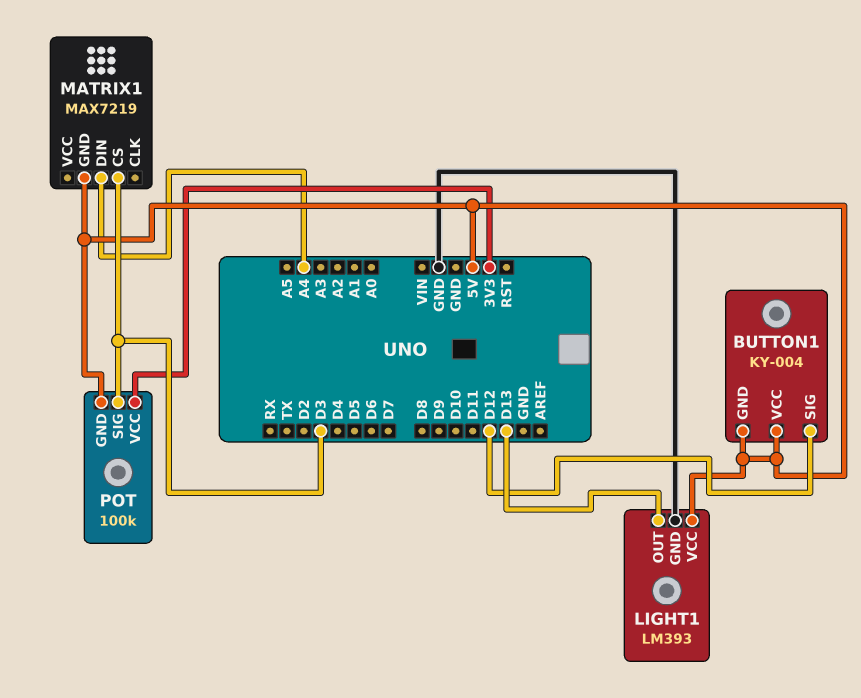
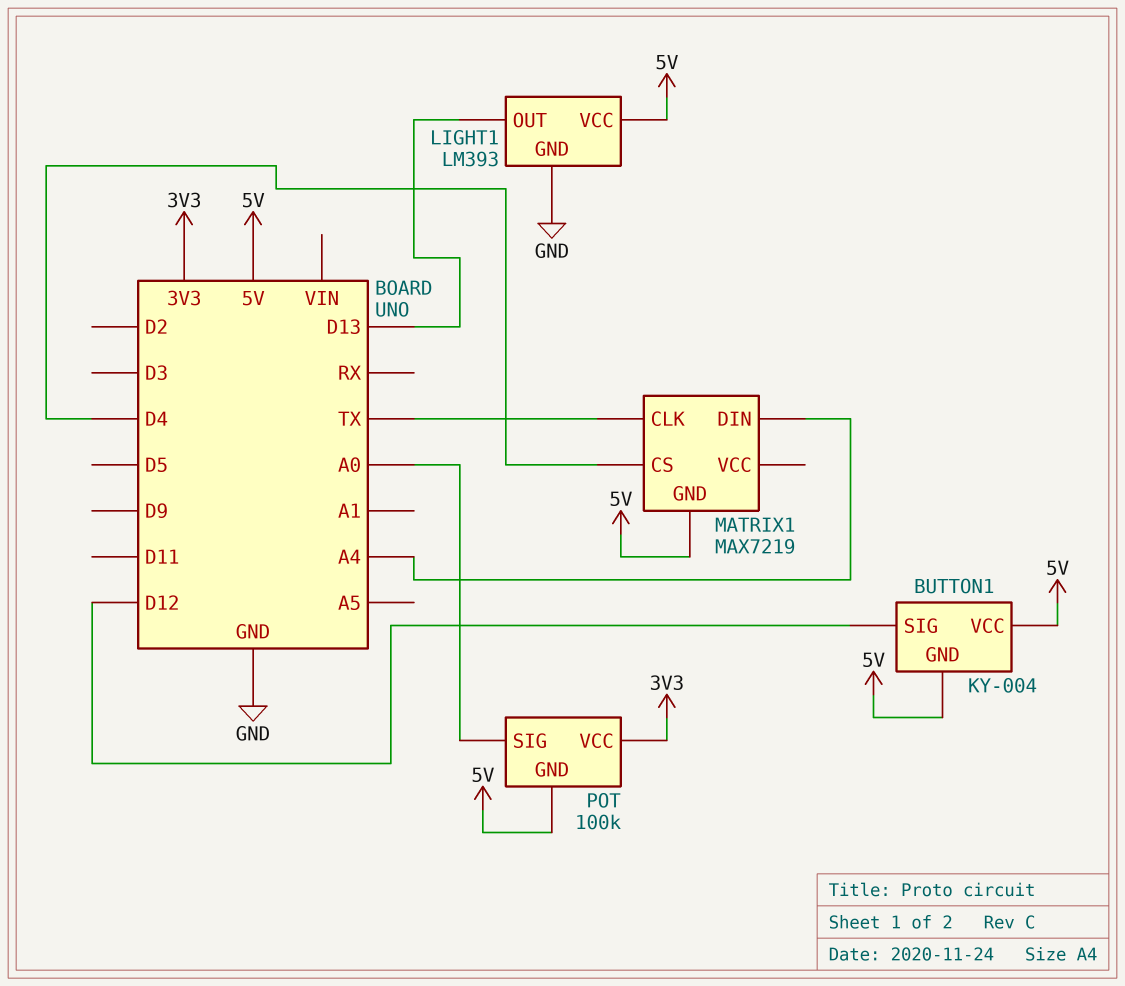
MATRIX1 pin CLK: none -> TX
MATRIX1 pin CS: D3 -> D4
POT pin SIG: D3 -> A0

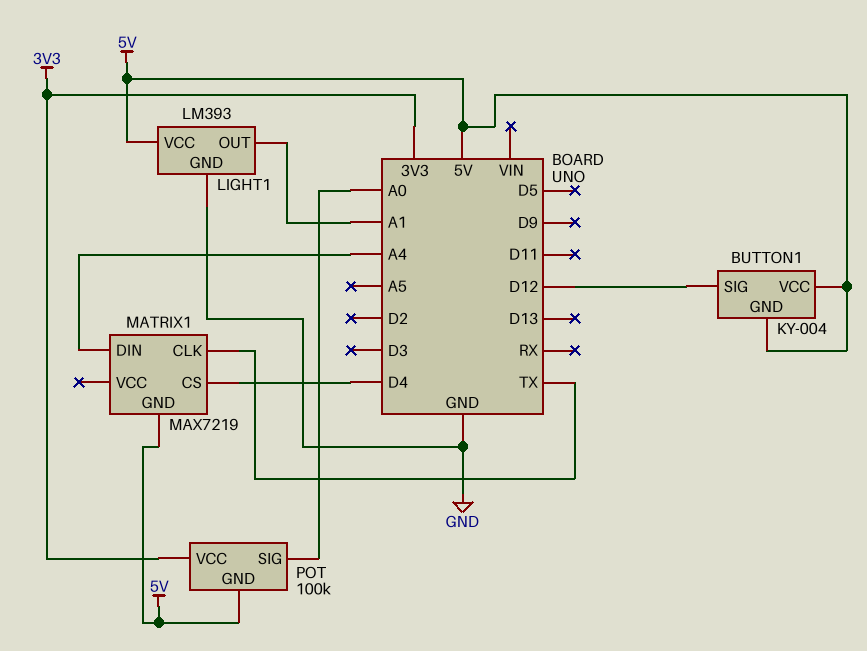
LIGHT1 pin OUT: D13 -> A1

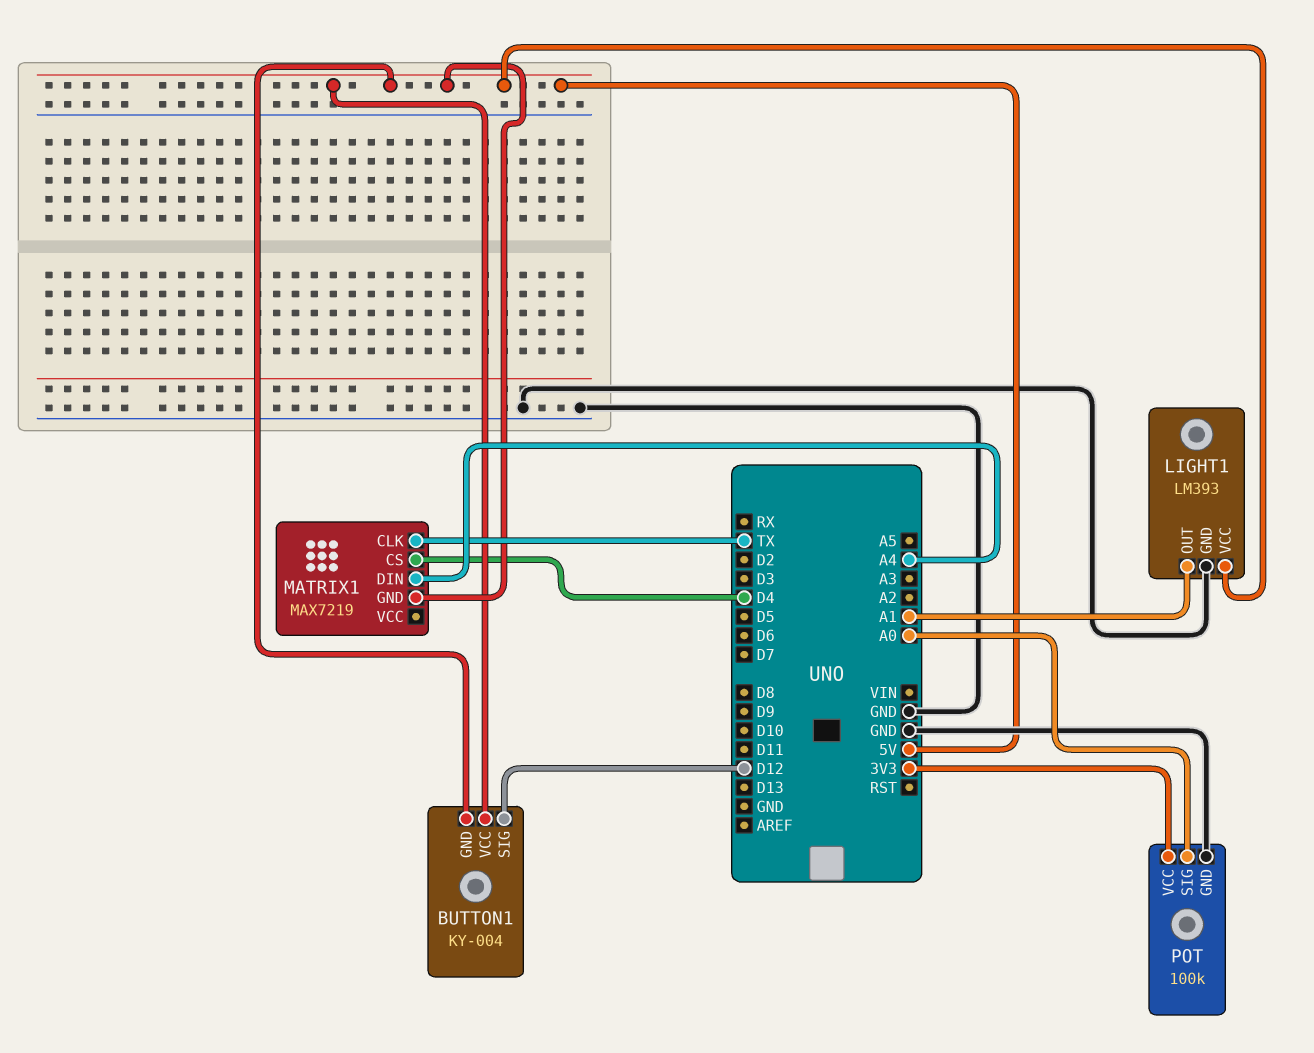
POT pin GND: 5V -> GND

